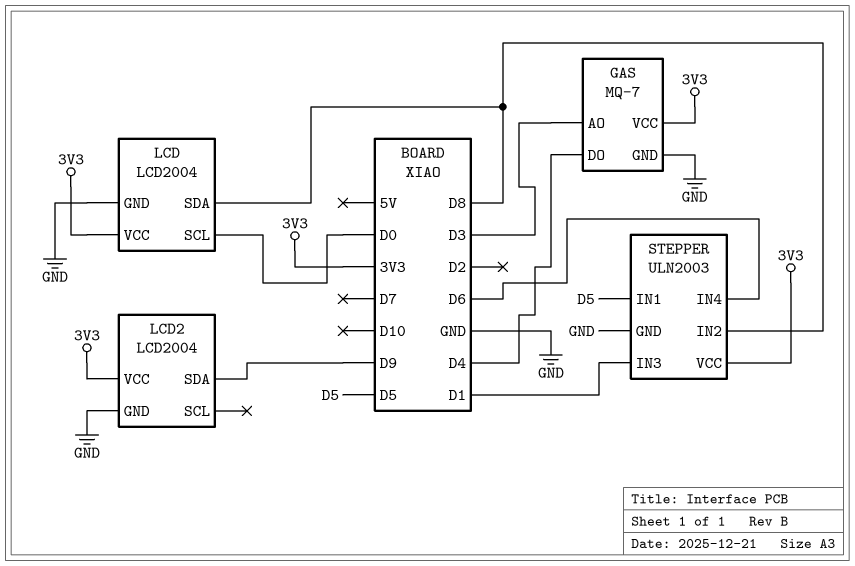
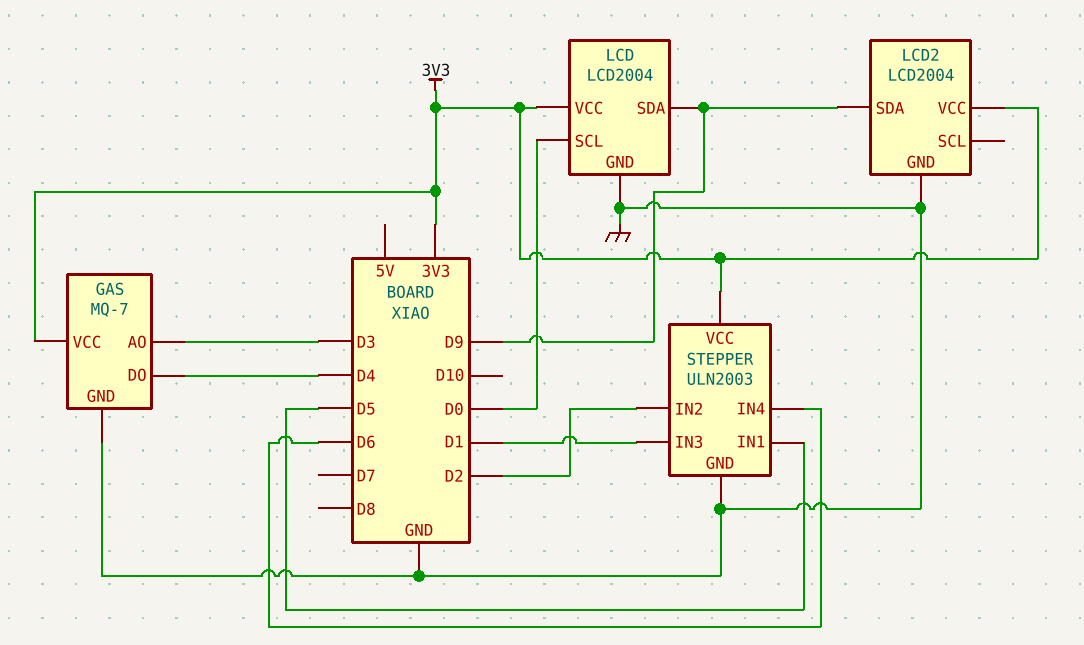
LCD pin SDA: D8 -> D9
STEPPER pin IN2: D8 -> D2

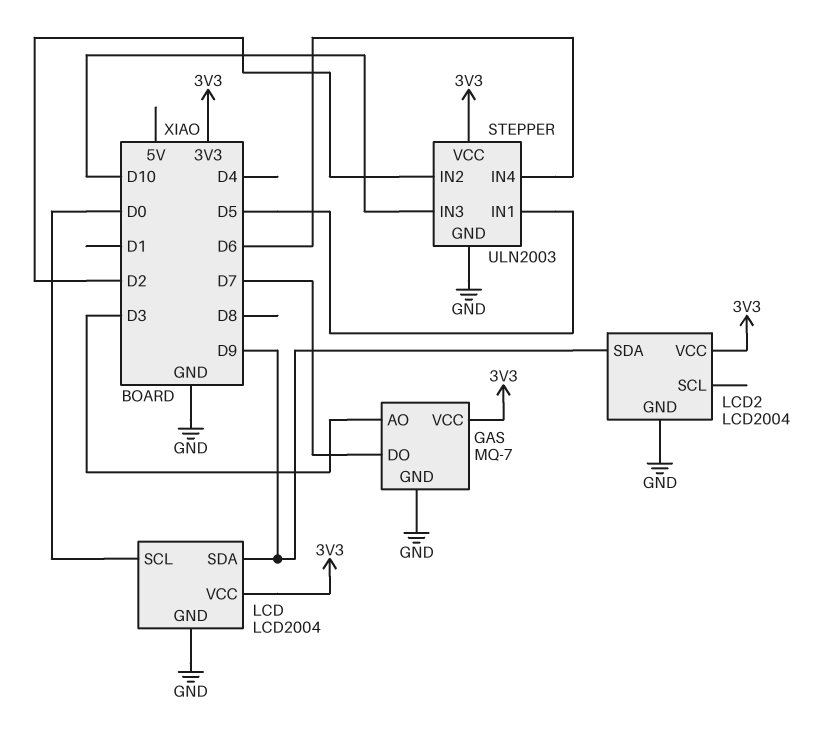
GAS pin DO: D4 -> D7
STEPPER pin IN3: D1 -> D10

